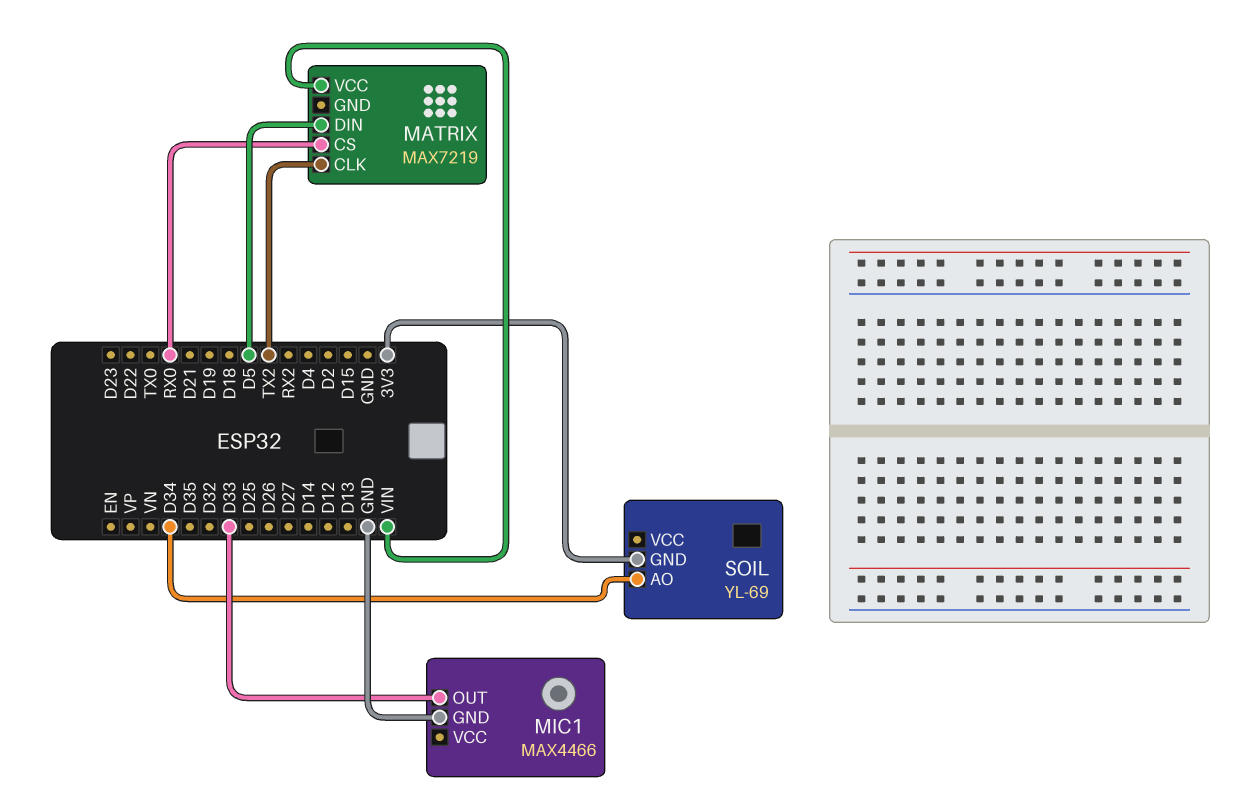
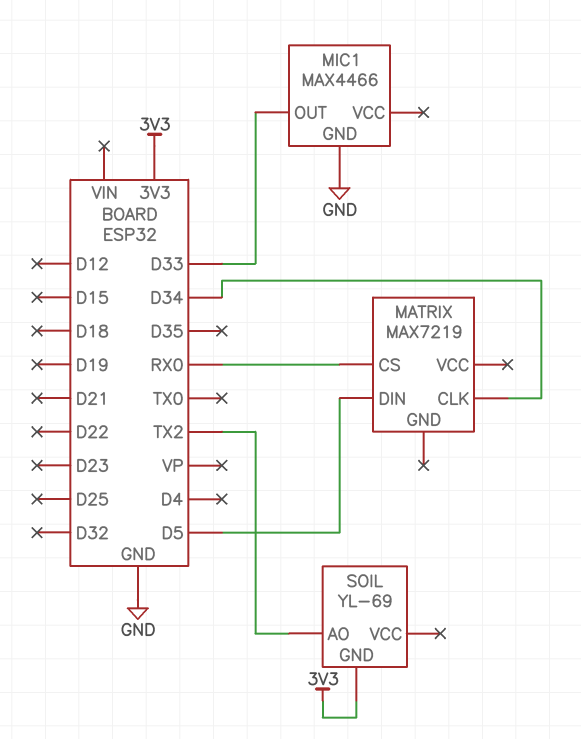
MATRIX pin CLK: TX2 -> D34
MATRIX pin VCC: VIN -> none
SOIL pin AO: D34 -> TX2

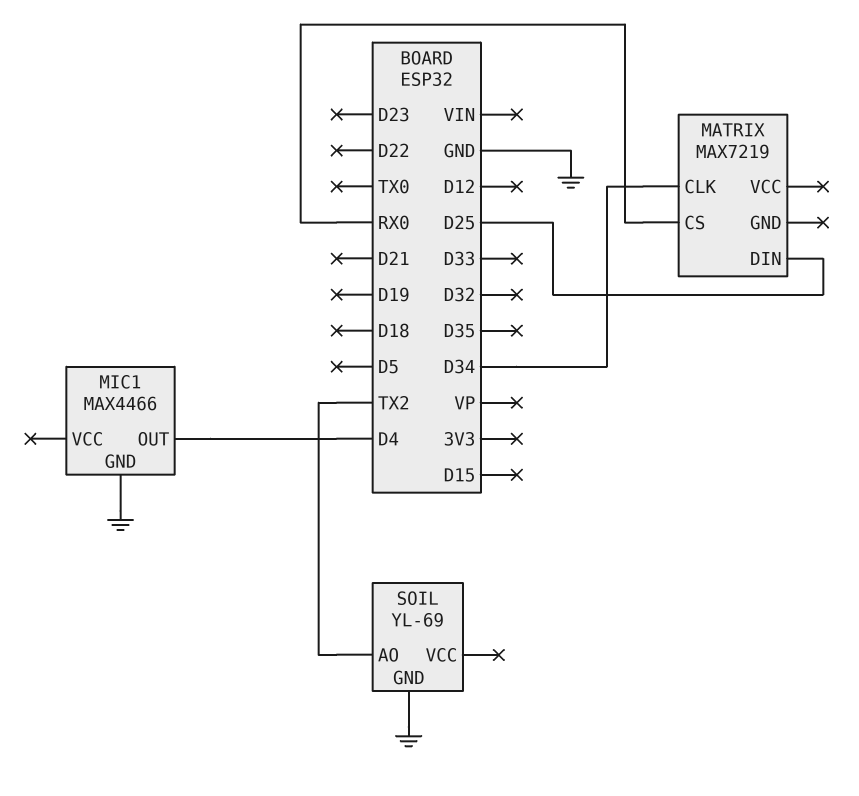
MATRIX pin DIN: D5 -> D25
MIC1 pin OUT: D33 -> D4
SOIL pin GND: 3V3 -> GND

